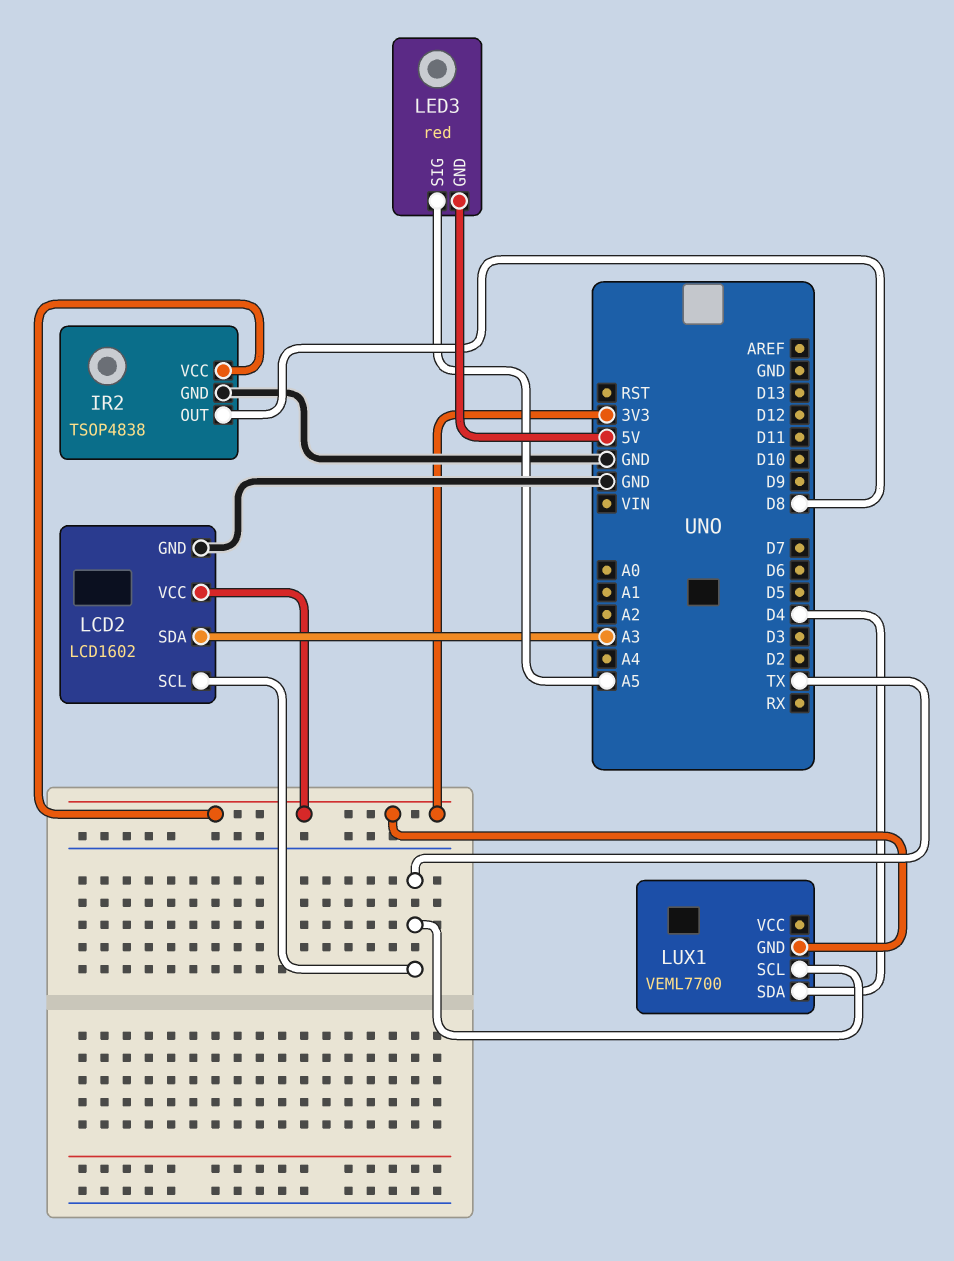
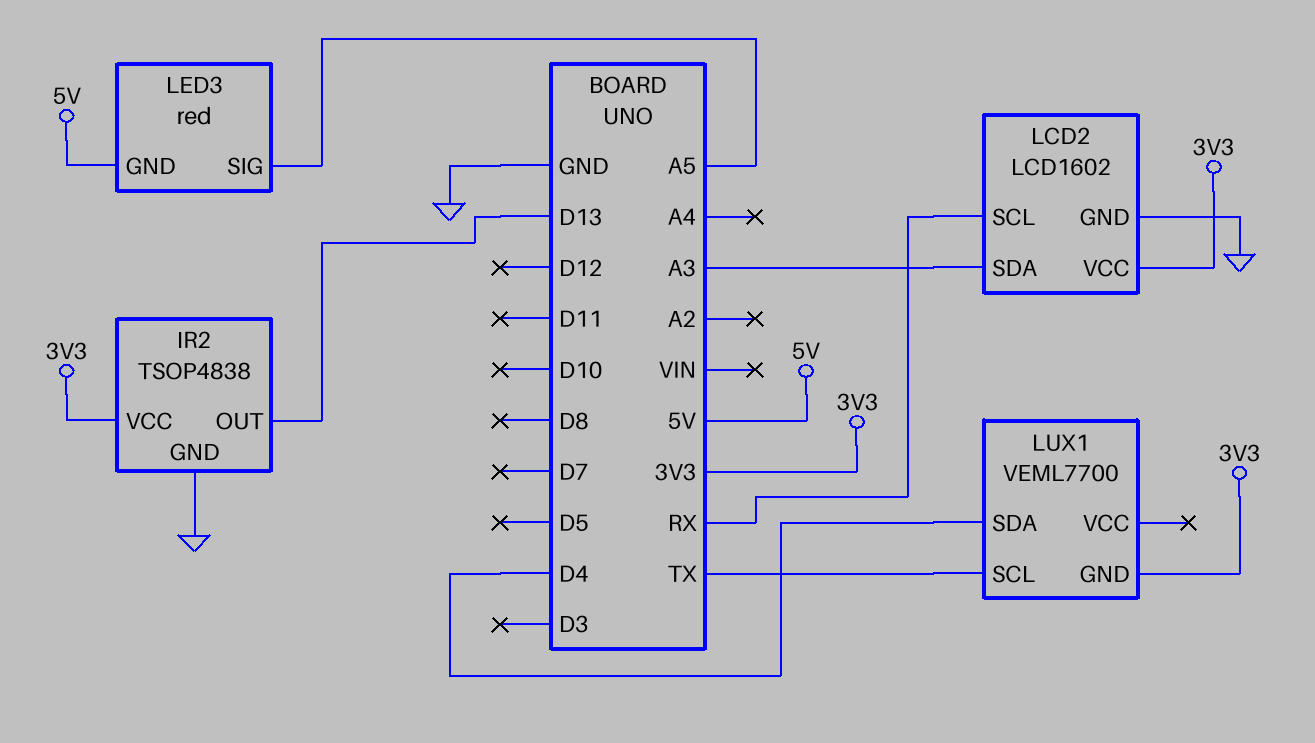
IR2 pin OUT: D8 -> D13
LCD2 pin SCL: TX -> RX

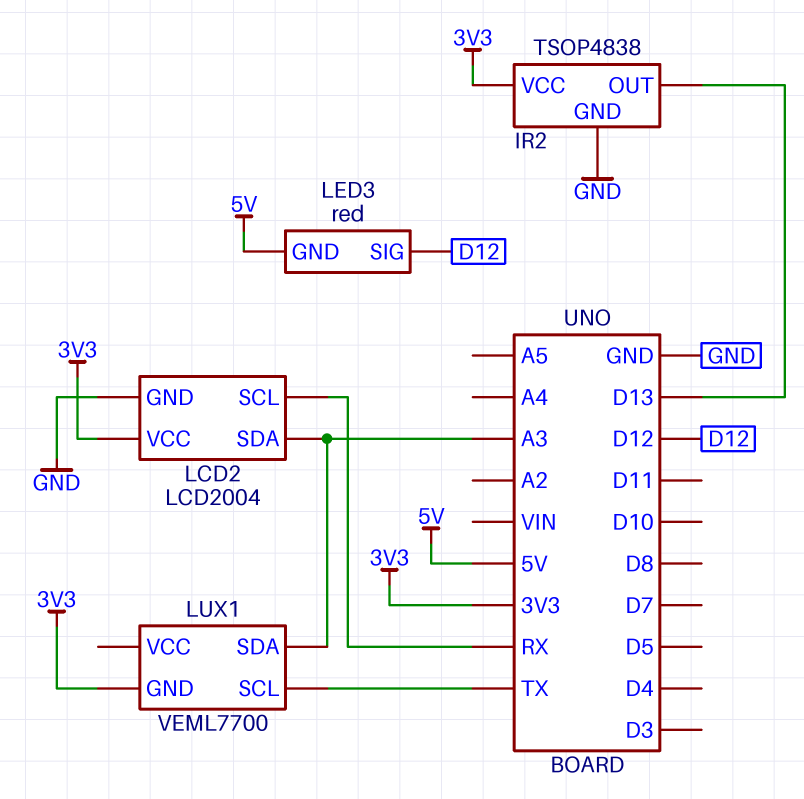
LCD2: LCD1602 -> LCD2004
LED3 pin SIG: A5 -> D12
LUX1 pin SDA: D4 -> A3

